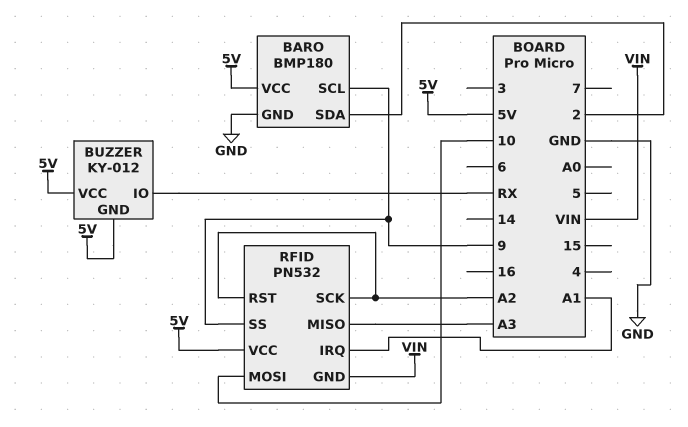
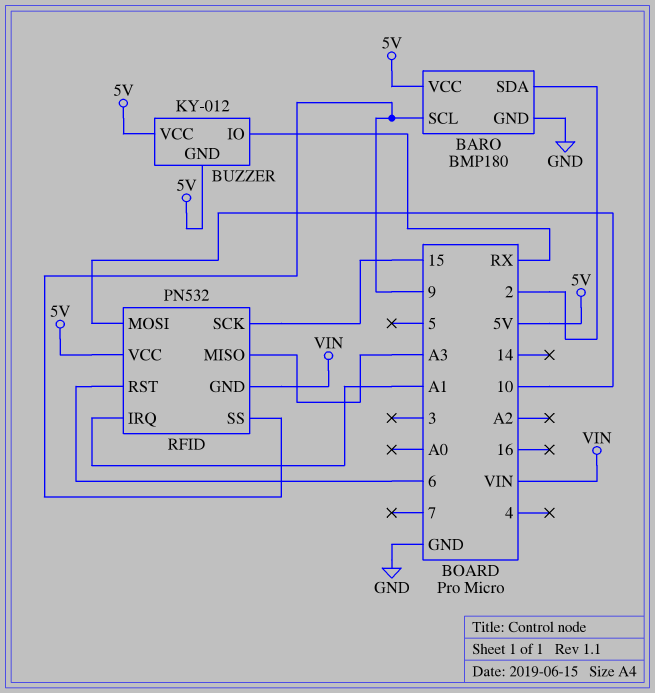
RFID pin RST: A2 -> 6
RFID pin SCK: A2 -> 15

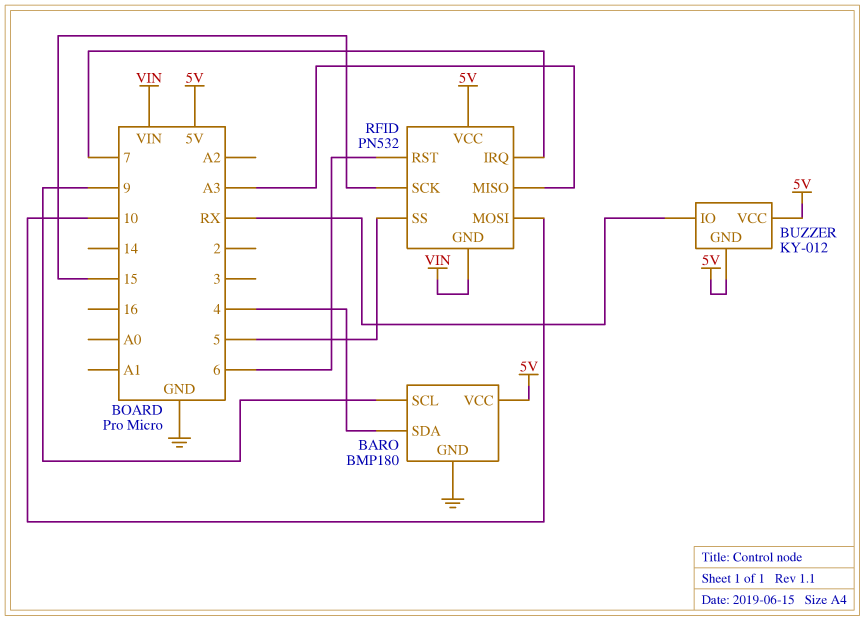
BARO pin SDA: 2 -> 4
RFID pin IRQ: A1 -> 7
RFID pin SS: 9 -> 5

